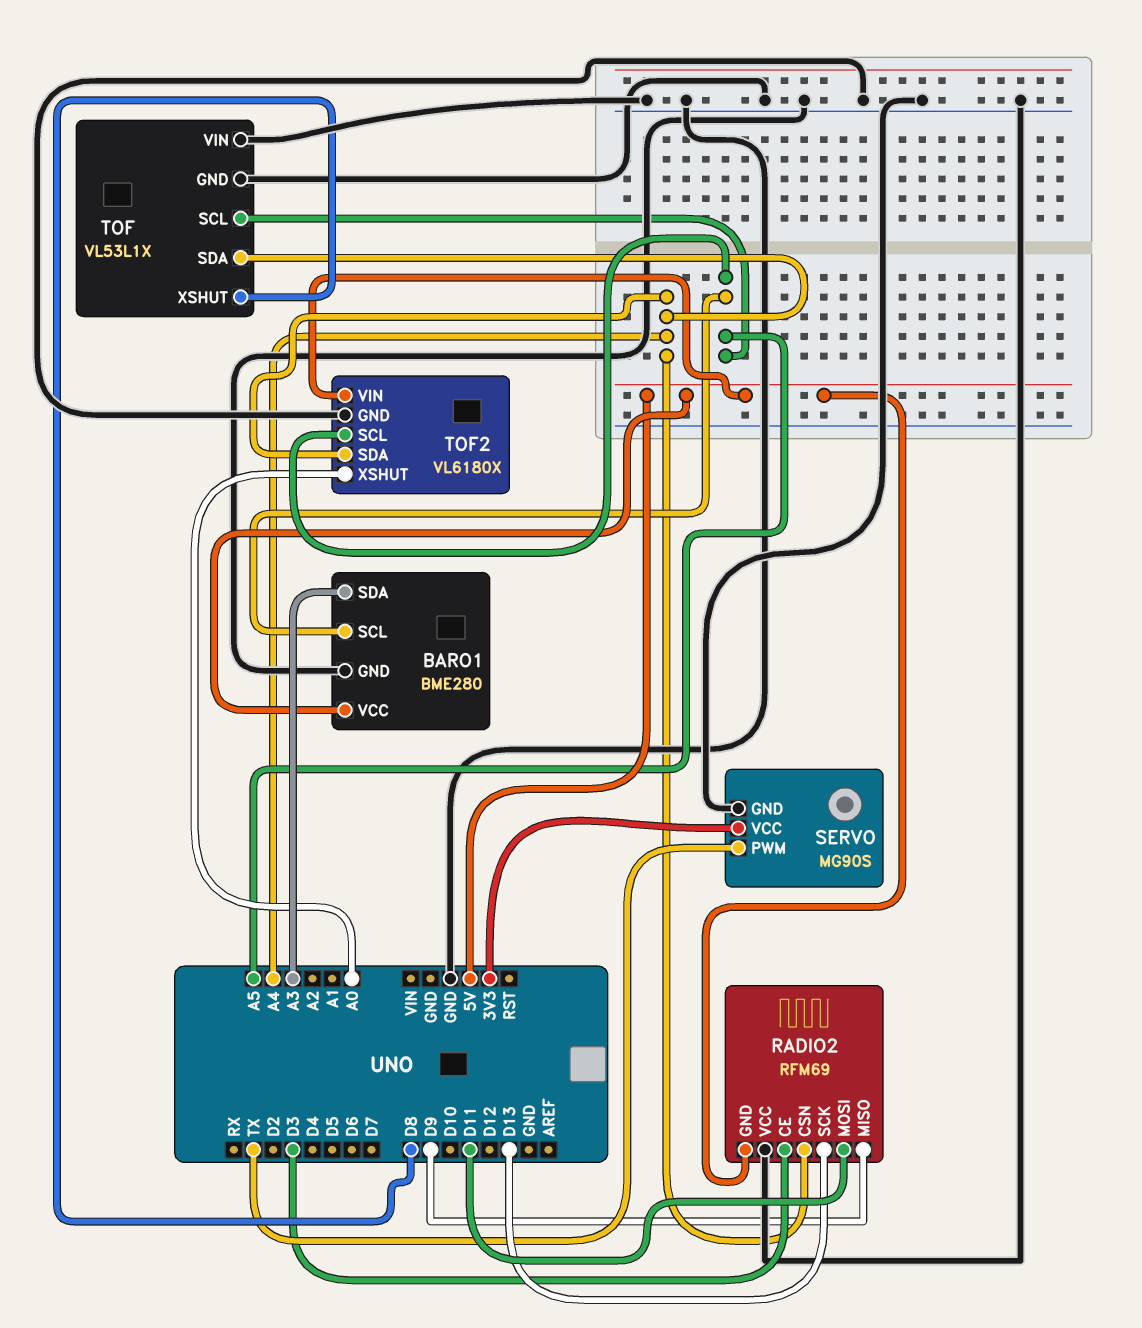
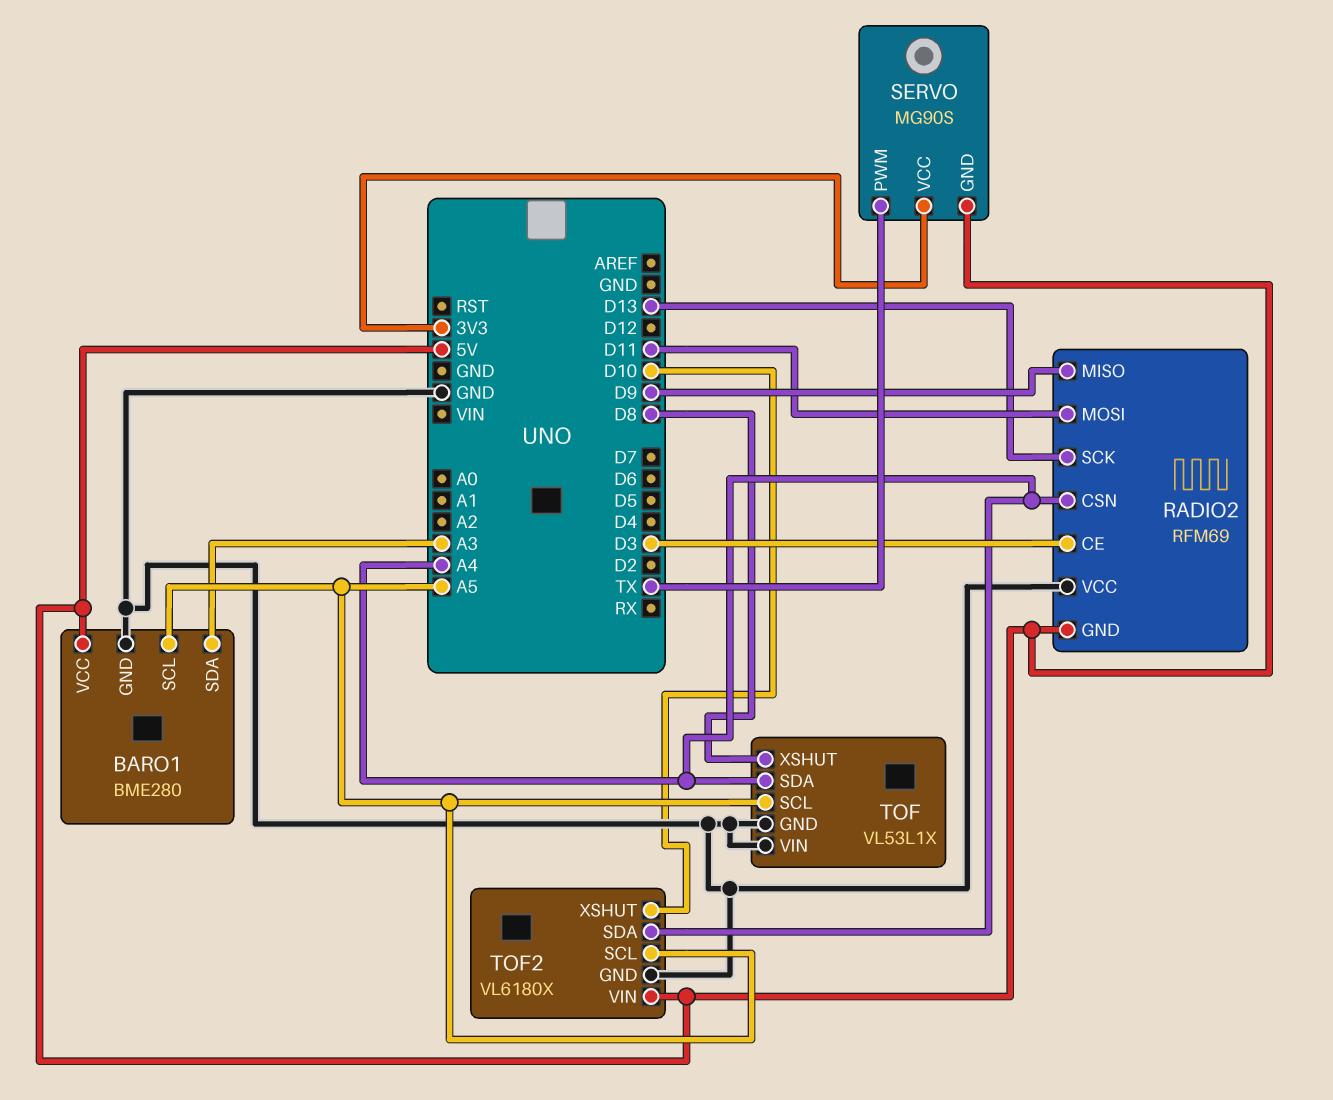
SERVO pin GND: GND -> 5V
TOF2 pin XSHUT: A0 -> D10

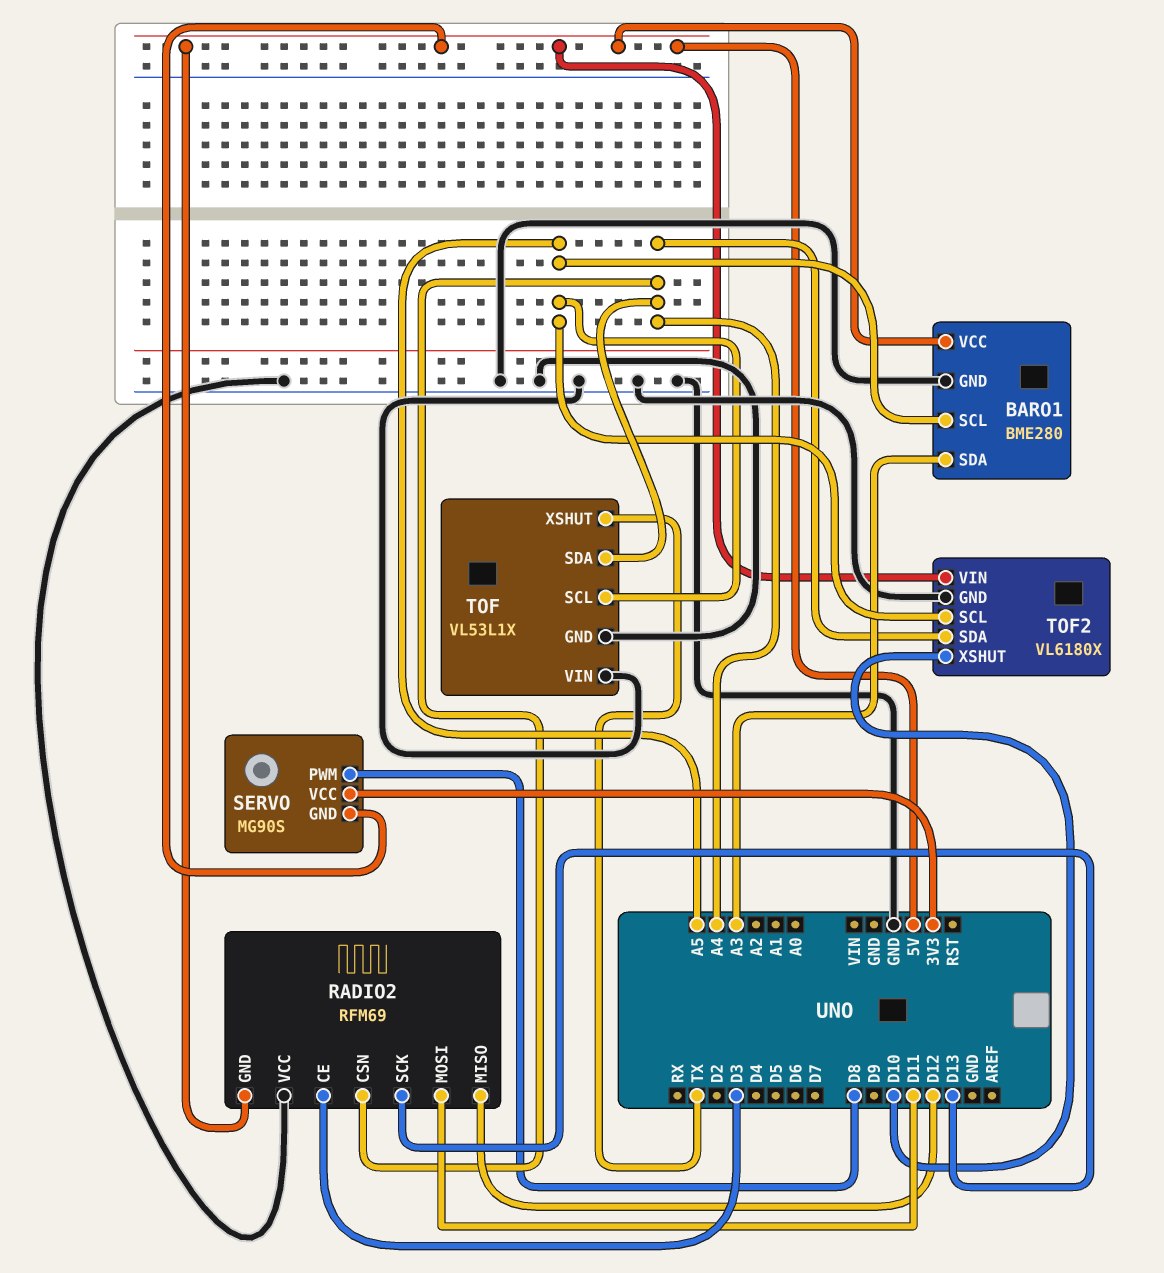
RADIO2 pin MISO: D9 -> D12
SERVO pin PWM: TX -> D8
TOF pin XSHUT: D8 -> TX

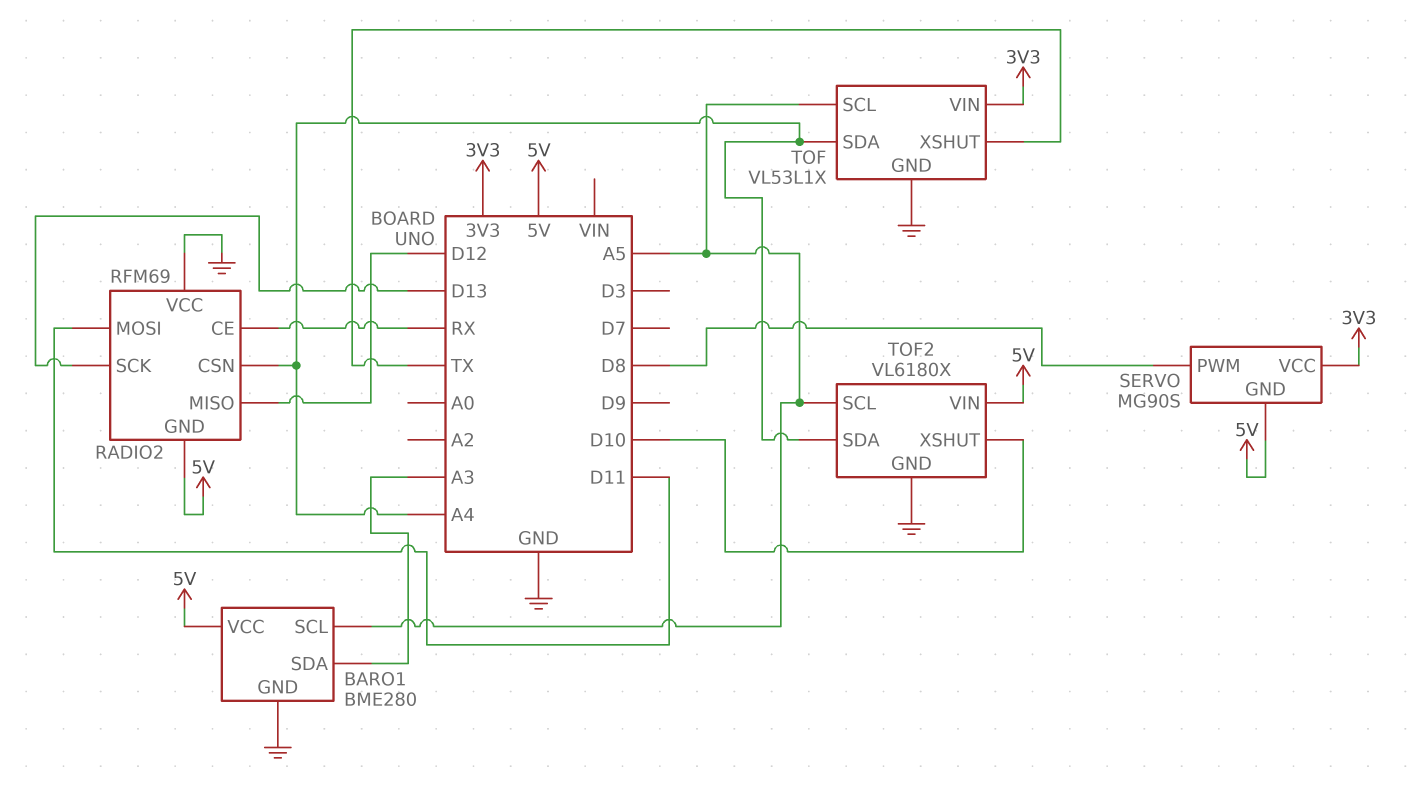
RADIO2 pin CE: D3 -> RX
TOF pin VIN: GND -> 3V3

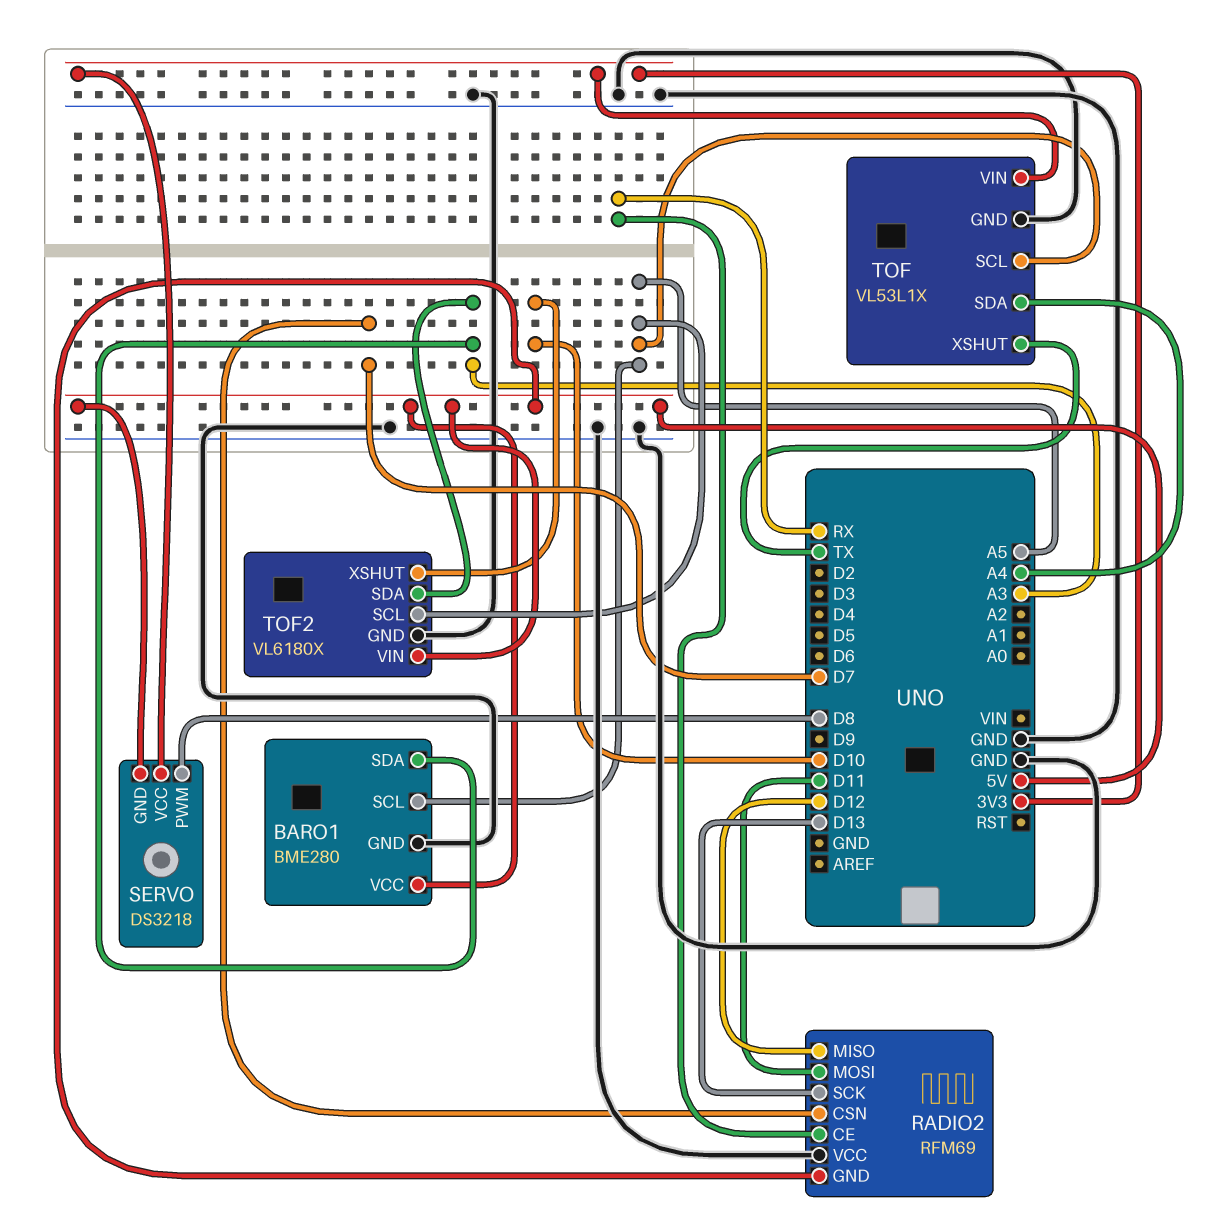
RADIO2 pin CSN: A4 -> D7
SERVO: MG90S -> DS3218
TOF2 pin SDA: A4 -> A3

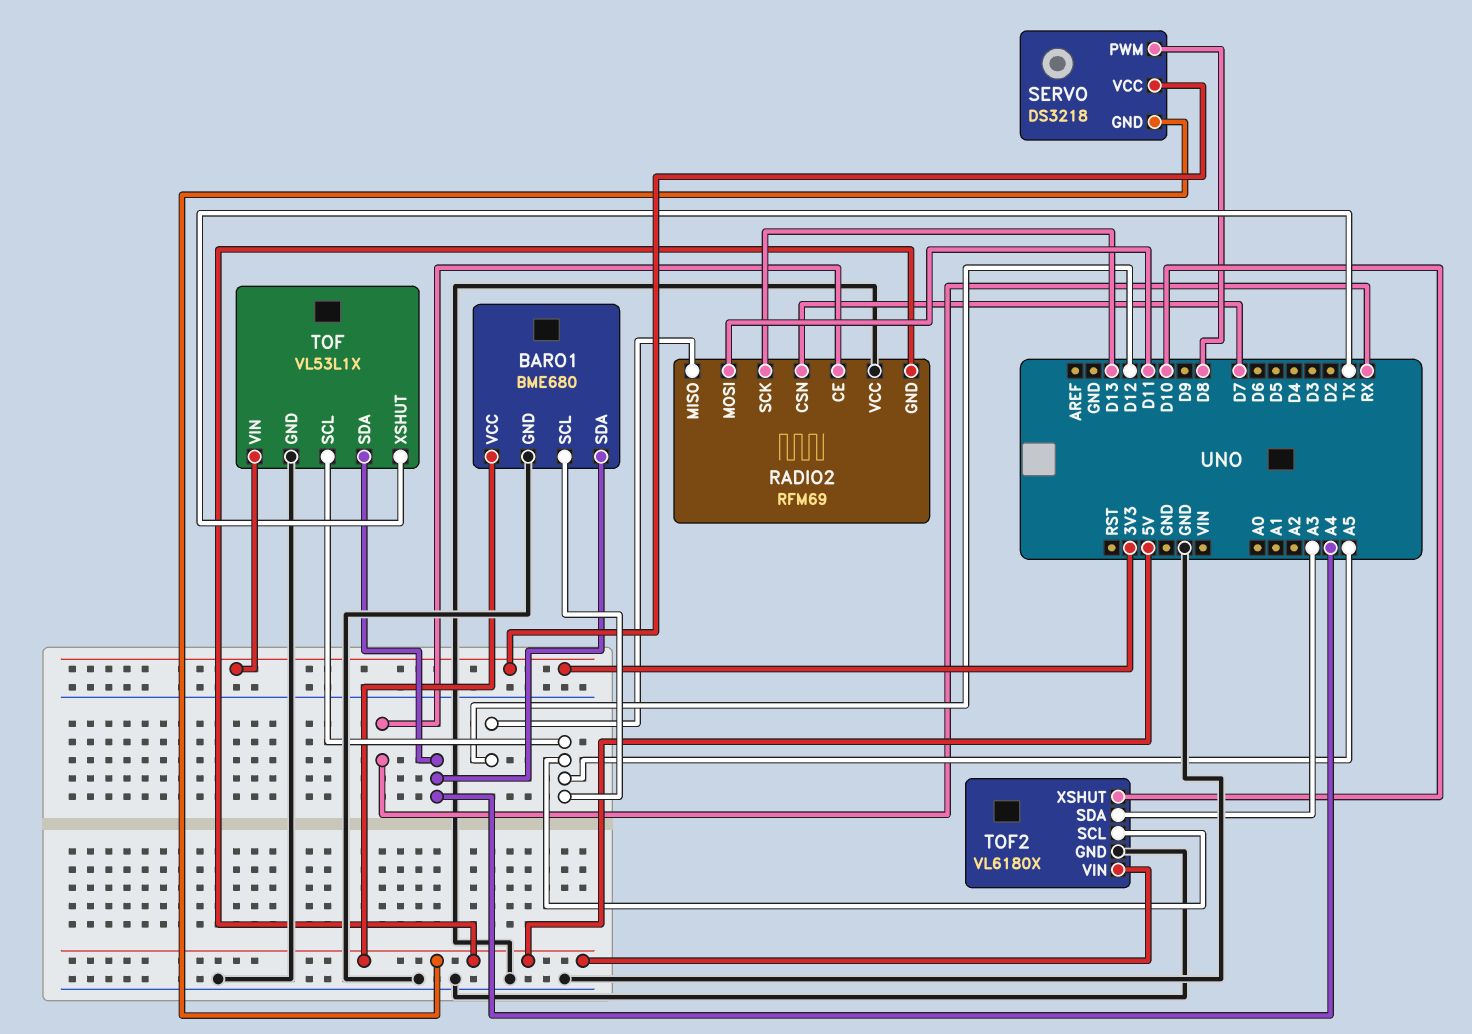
BARO1: BME280 -> BME680
BARO1 pin SDA: A3 -> A4

